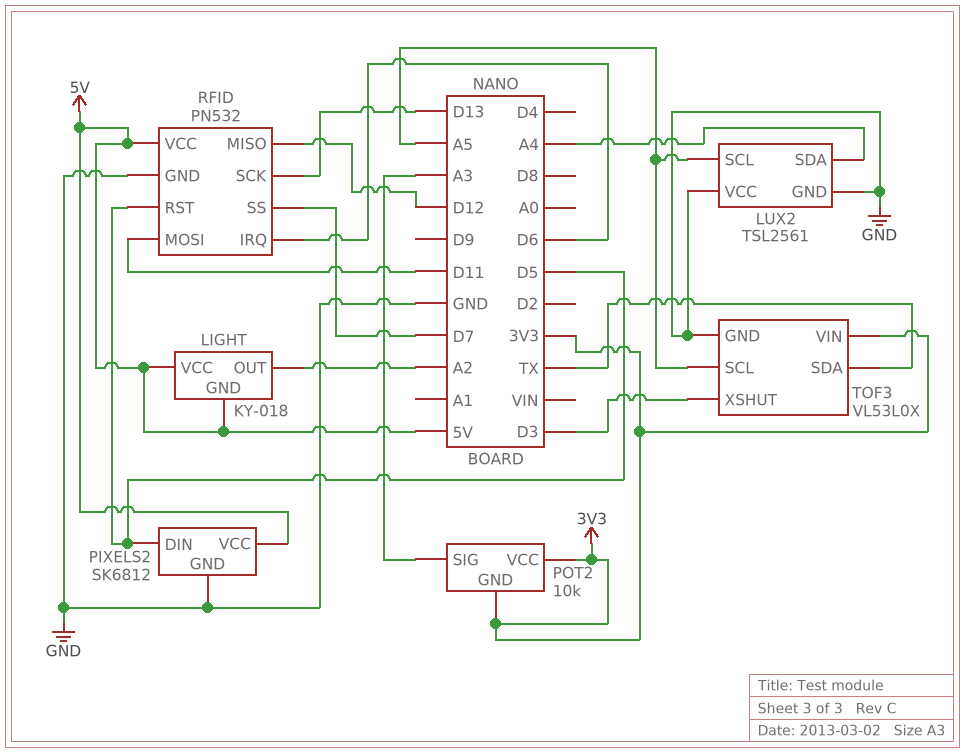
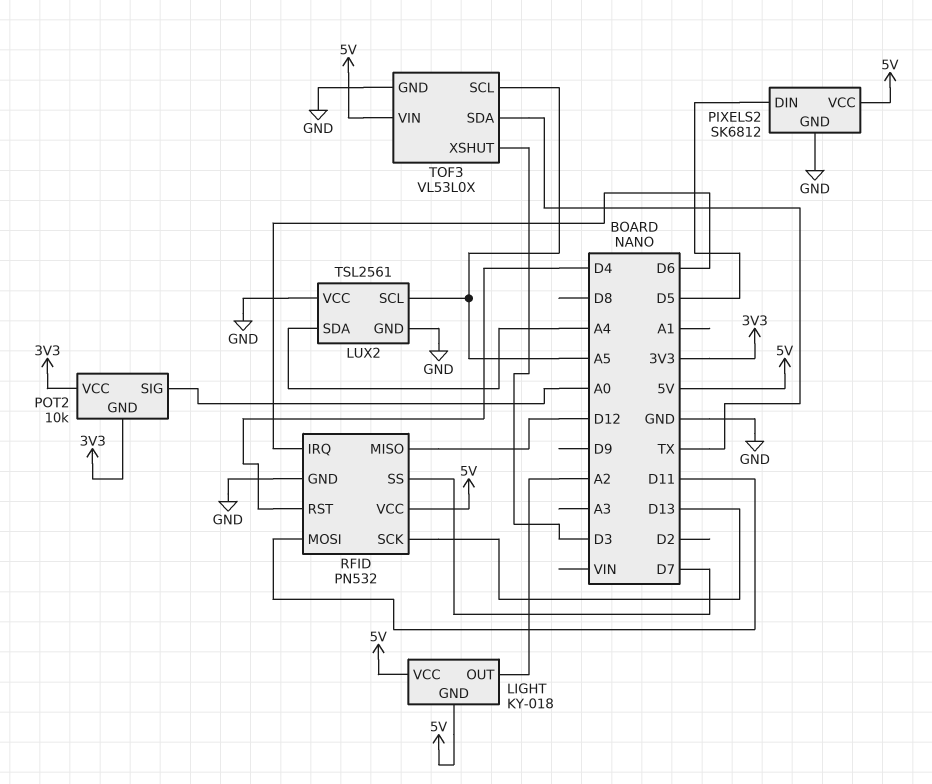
POT2 pin SIG: A3 -> A0
RFID pin RST: D5 -> D4
TOF3 pin VIN: 3V3 -> 5V

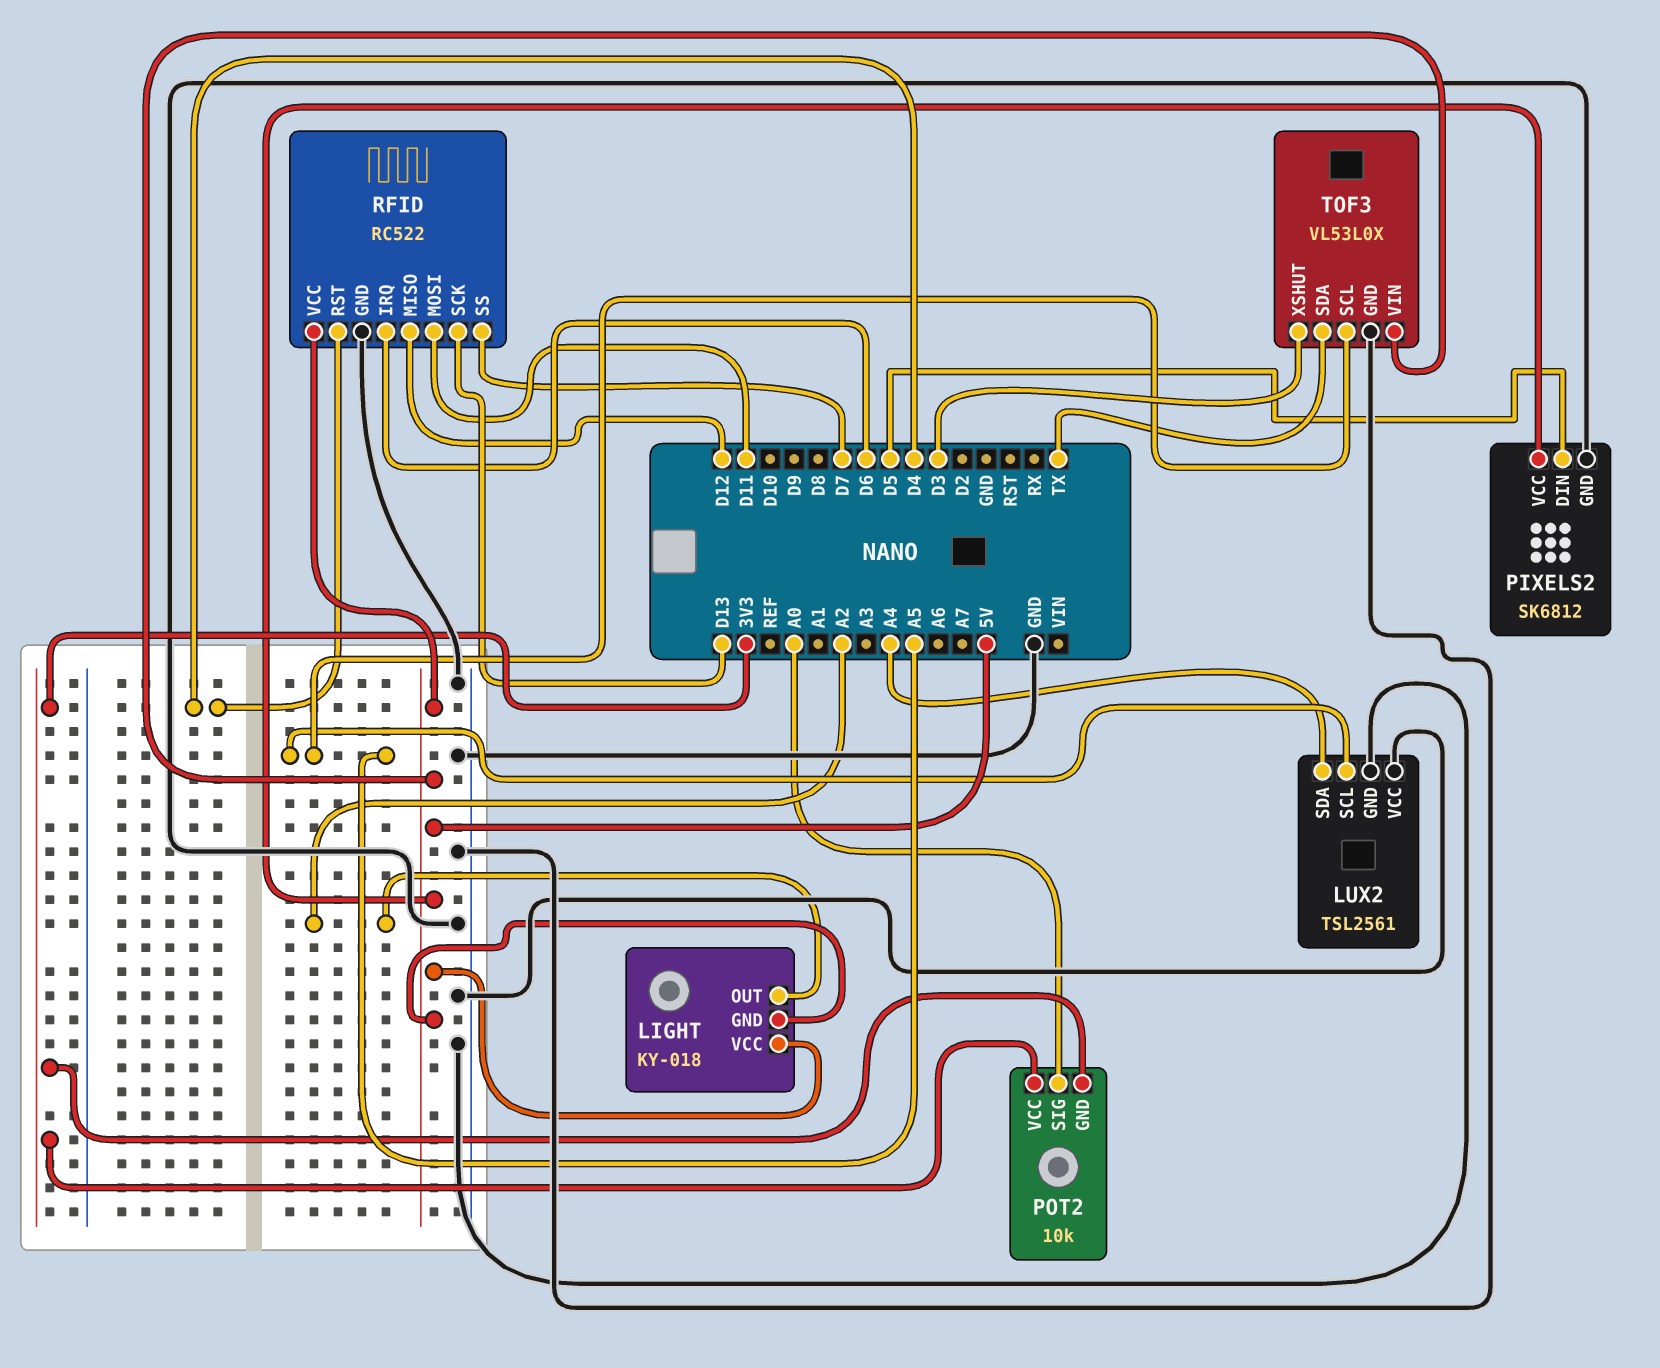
RFID: PN532 -> RC522

